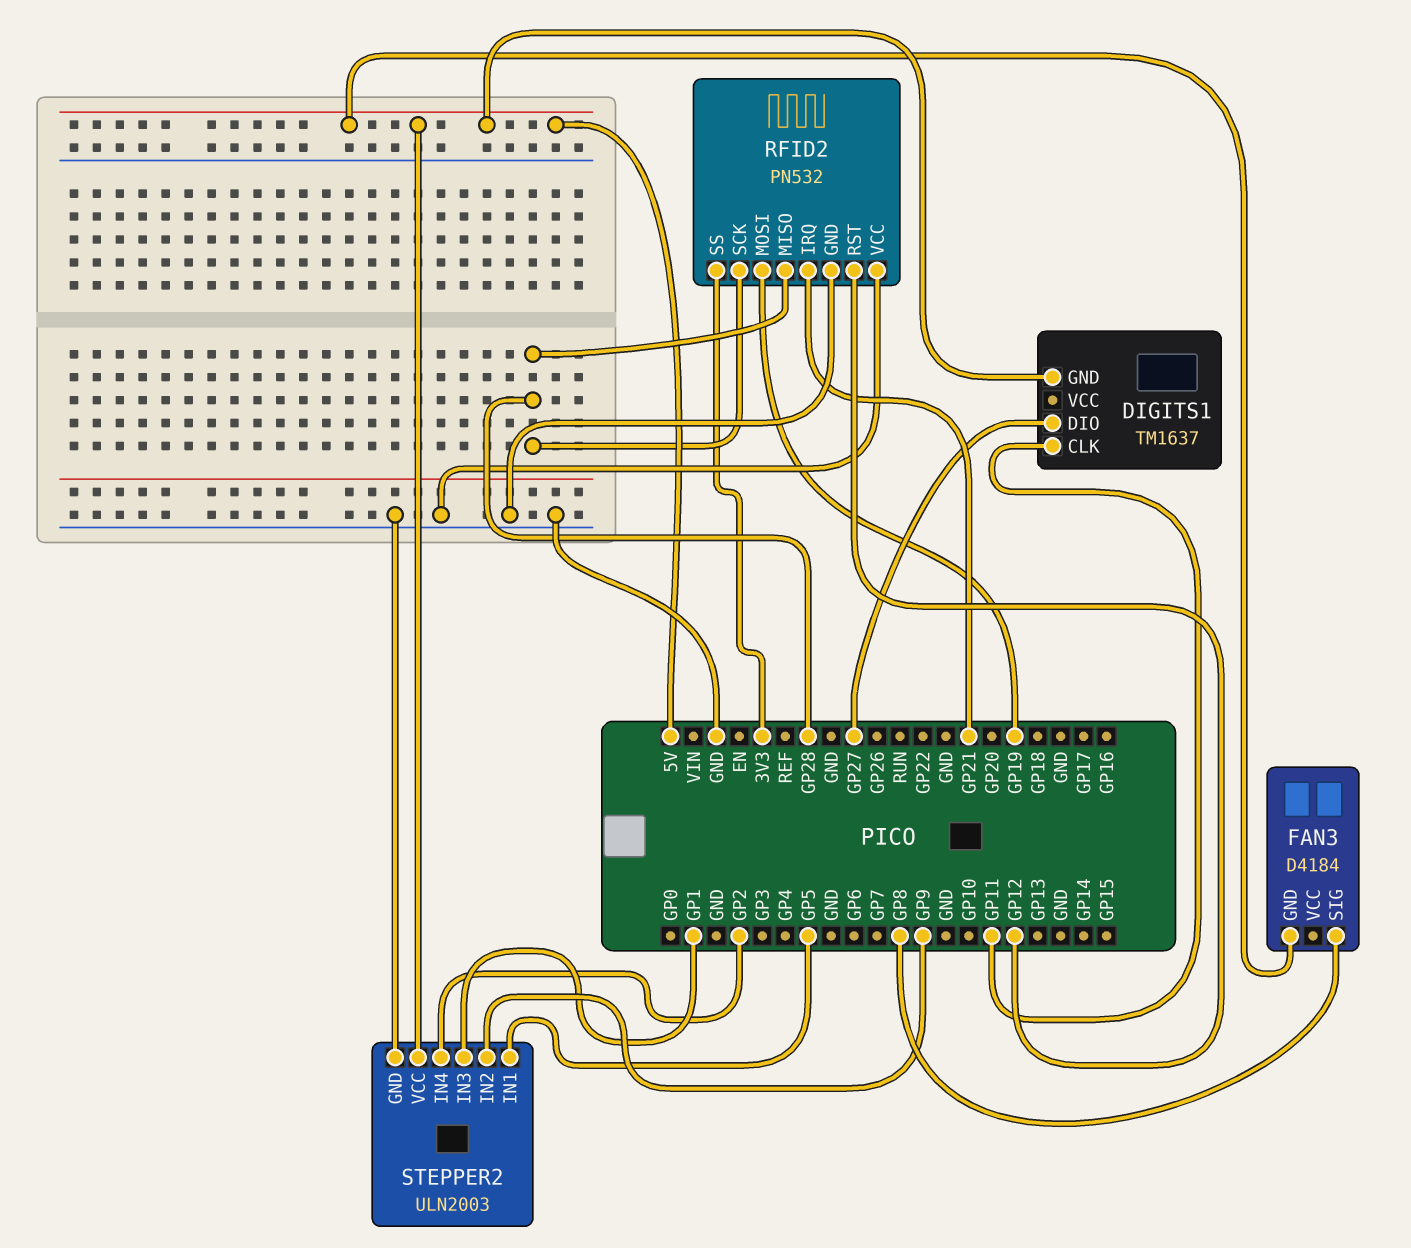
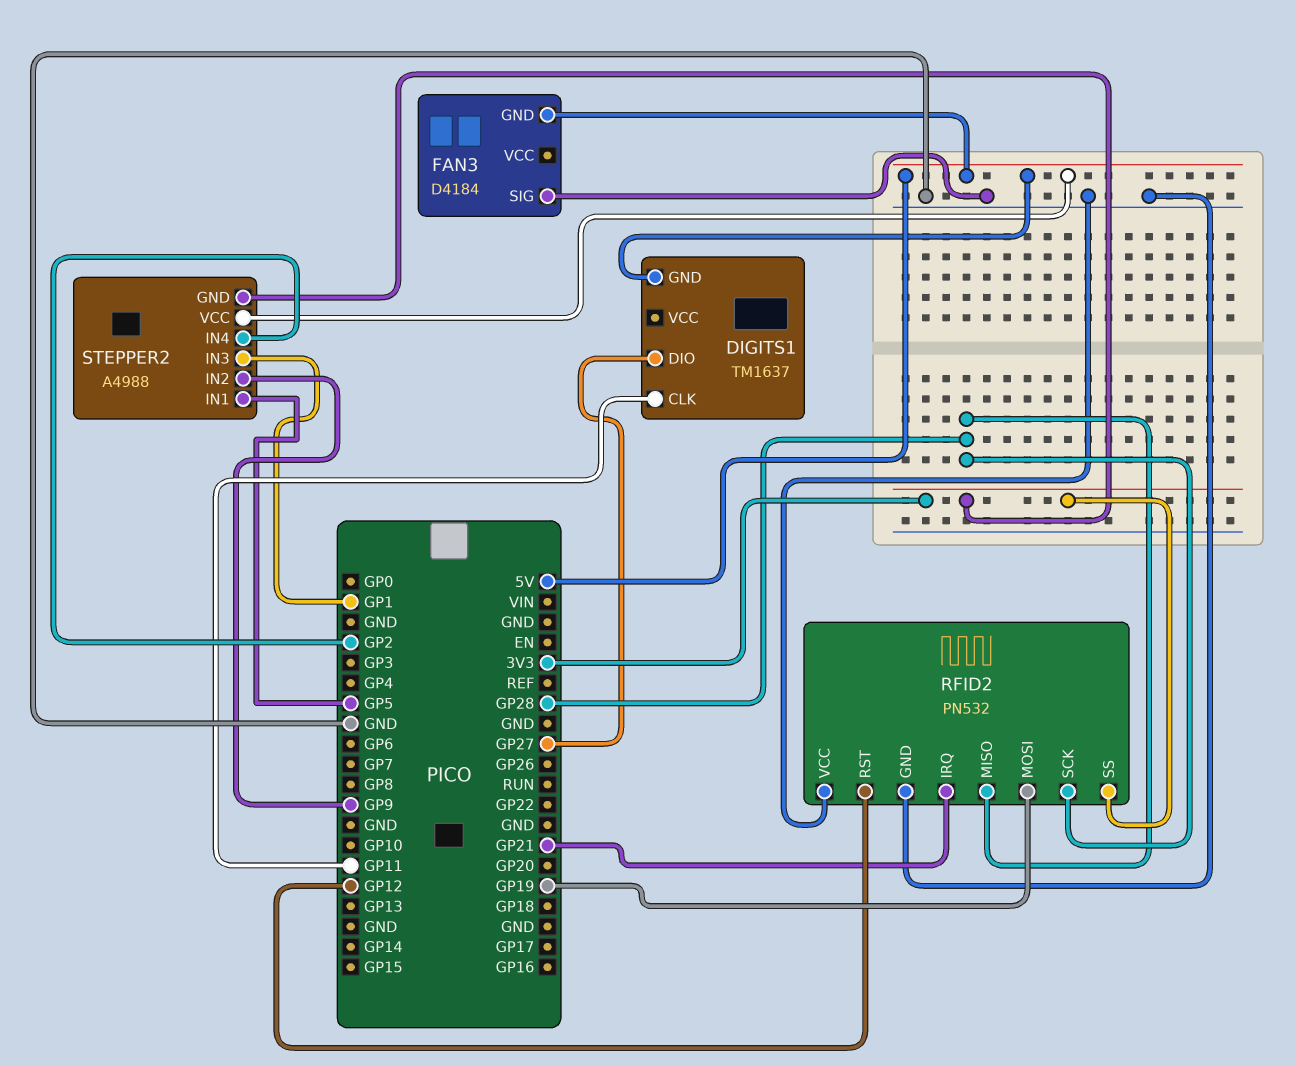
FAN3 pin SIG: GP8 -> GND
STEPPER2: ULN2003 -> A4988
STEPPER2 pin GND: GND -> 3V3

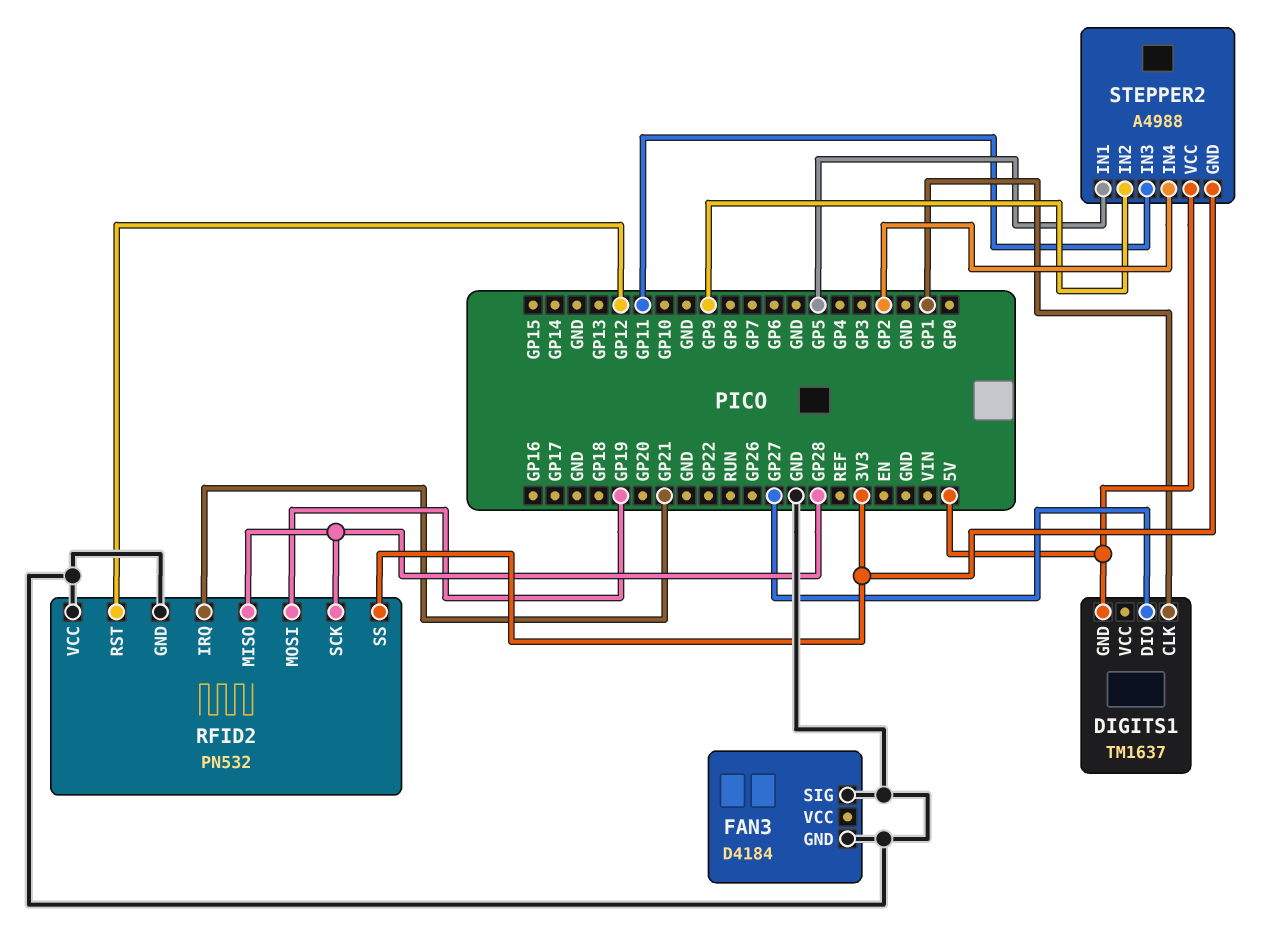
DIGITS1 pin CLK: GP11 -> GP1
FAN3 pin GND: 5V -> GND
STEPPER2 pin IN3: GP1 -> GP11

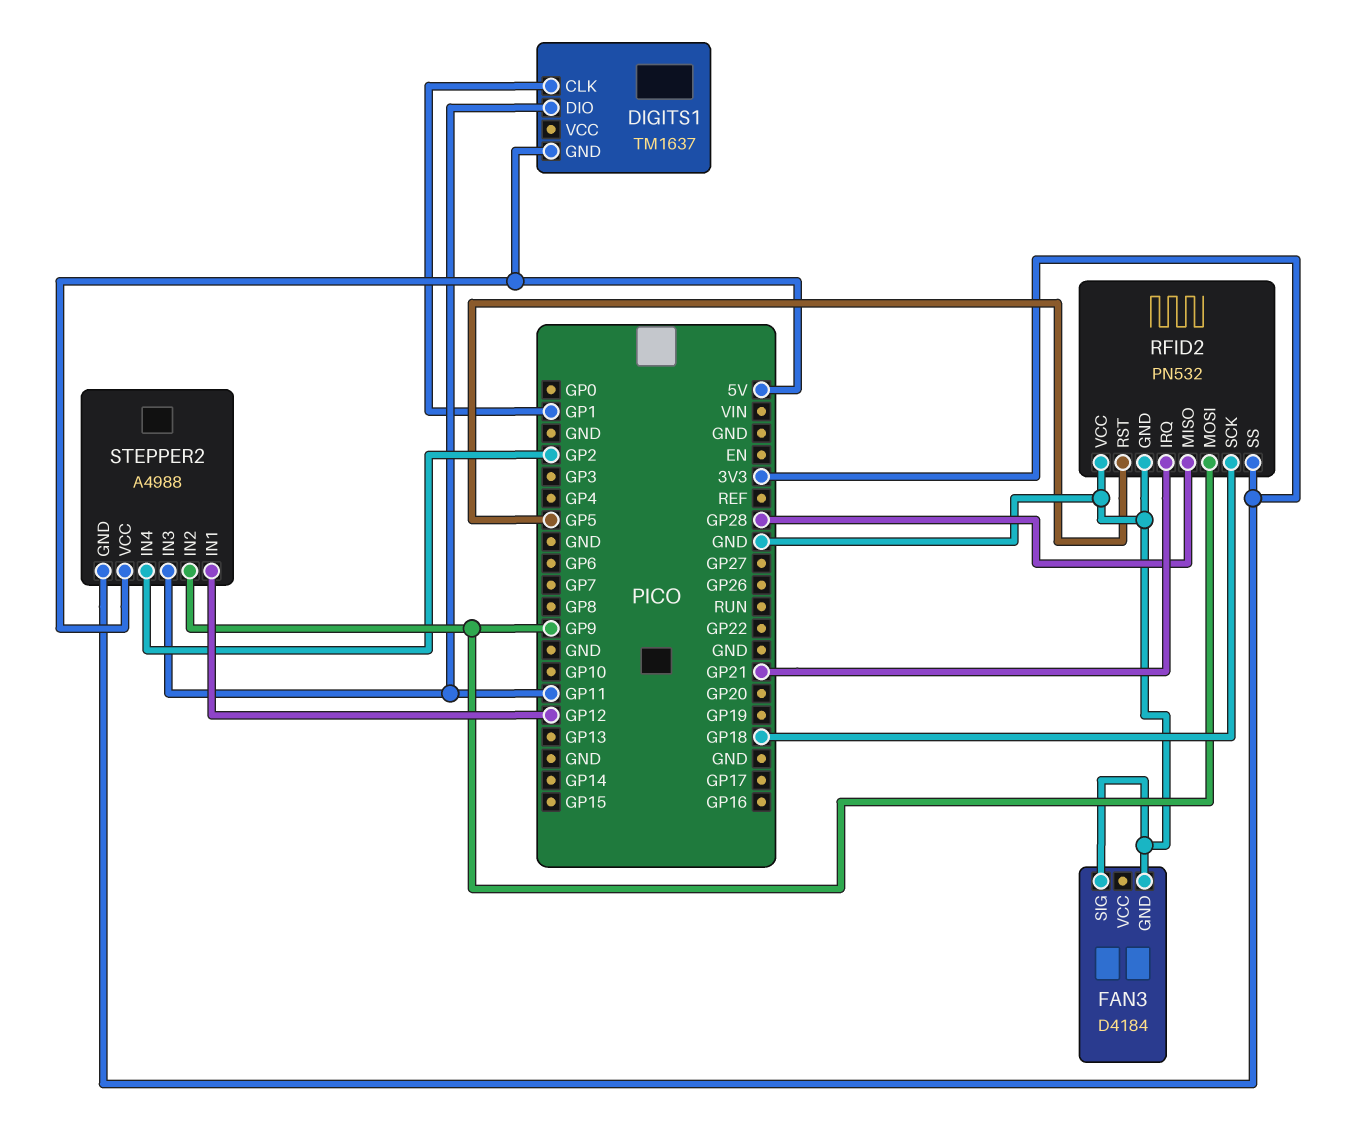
DIGITS1 pin DIO: GP27 -> GP11
RFID2 pin MOSI: GP19 -> GP9
RFID2 pin RST: GP12 -> GP5
RFID2 pin SCK: GP28 -> GP18
STEPPER2 pin IN1: GP5 -> GP12

